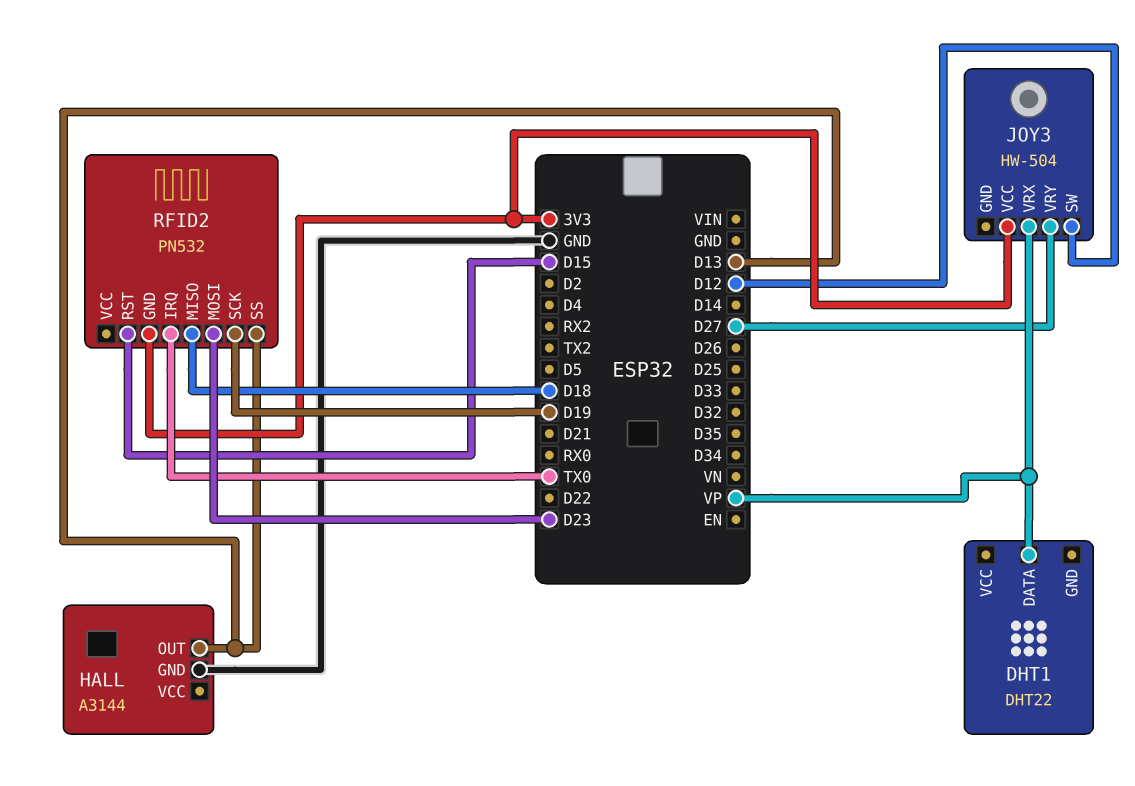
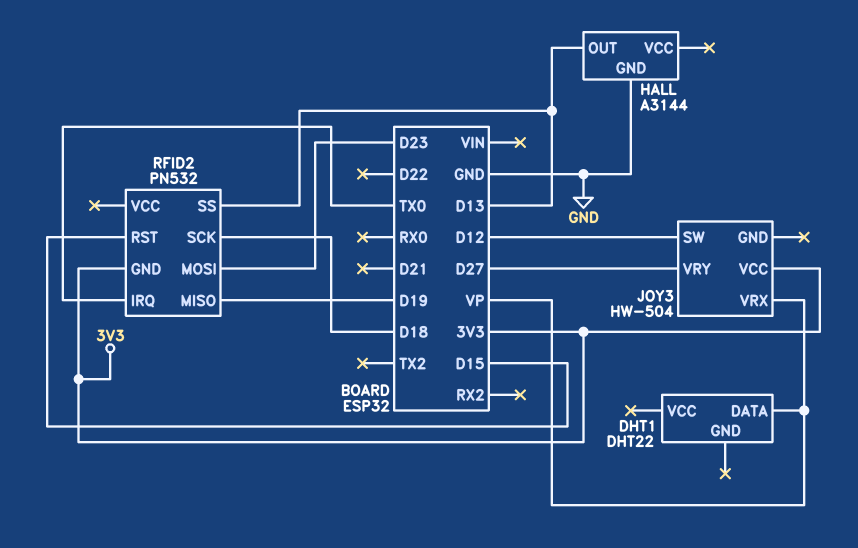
RFID2 pin MISO: D18 -> D19
RFID2 pin SCK: D19 -> D18

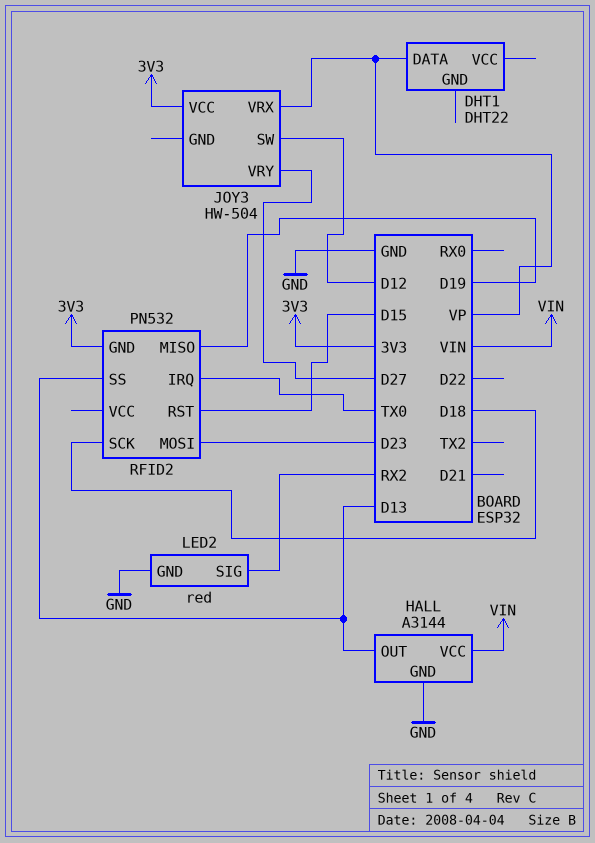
HALL pin VCC: none -> VIN
LED2: none -> red
LED2 pin GND: none -> GND
LED2 pin SIG: none -> RX2

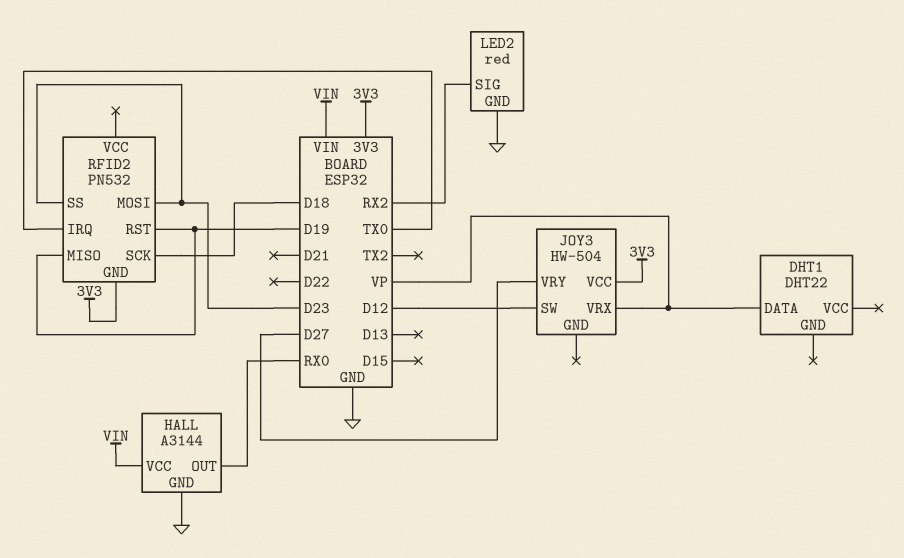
HALL pin OUT: D13 -> RX0
RFID2 pin RST: D15 -> D19
RFID2 pin SS: D13 -> D23

